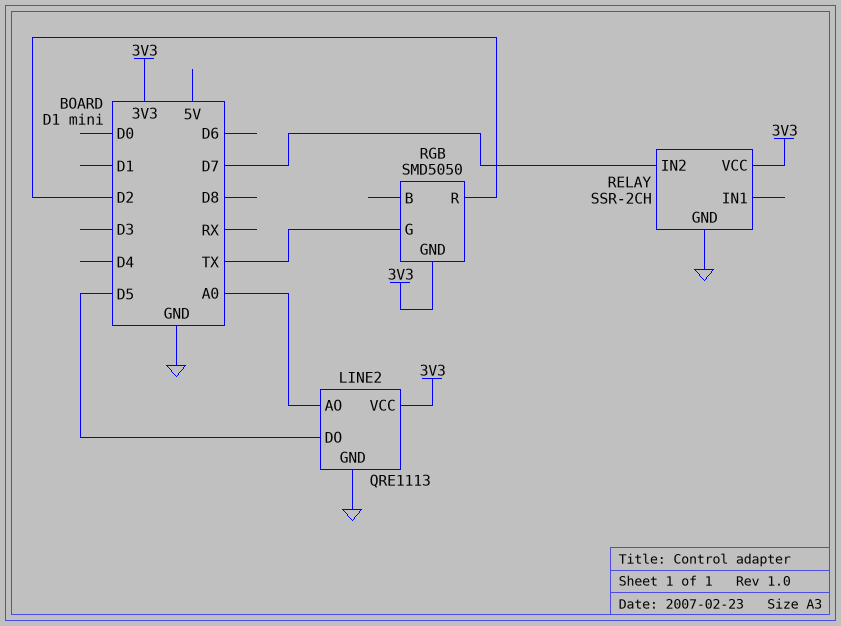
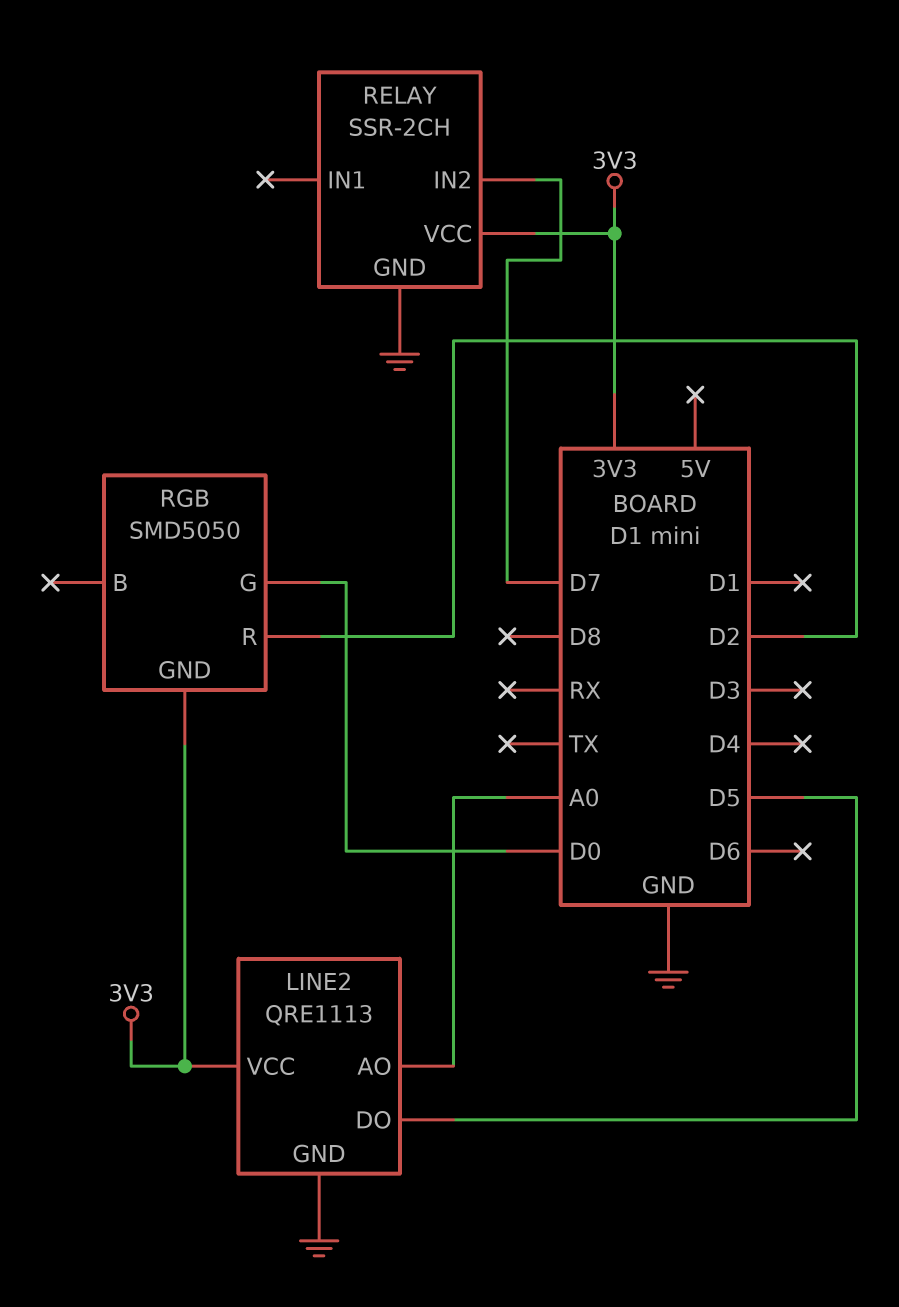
RGB pin G: TX -> D0

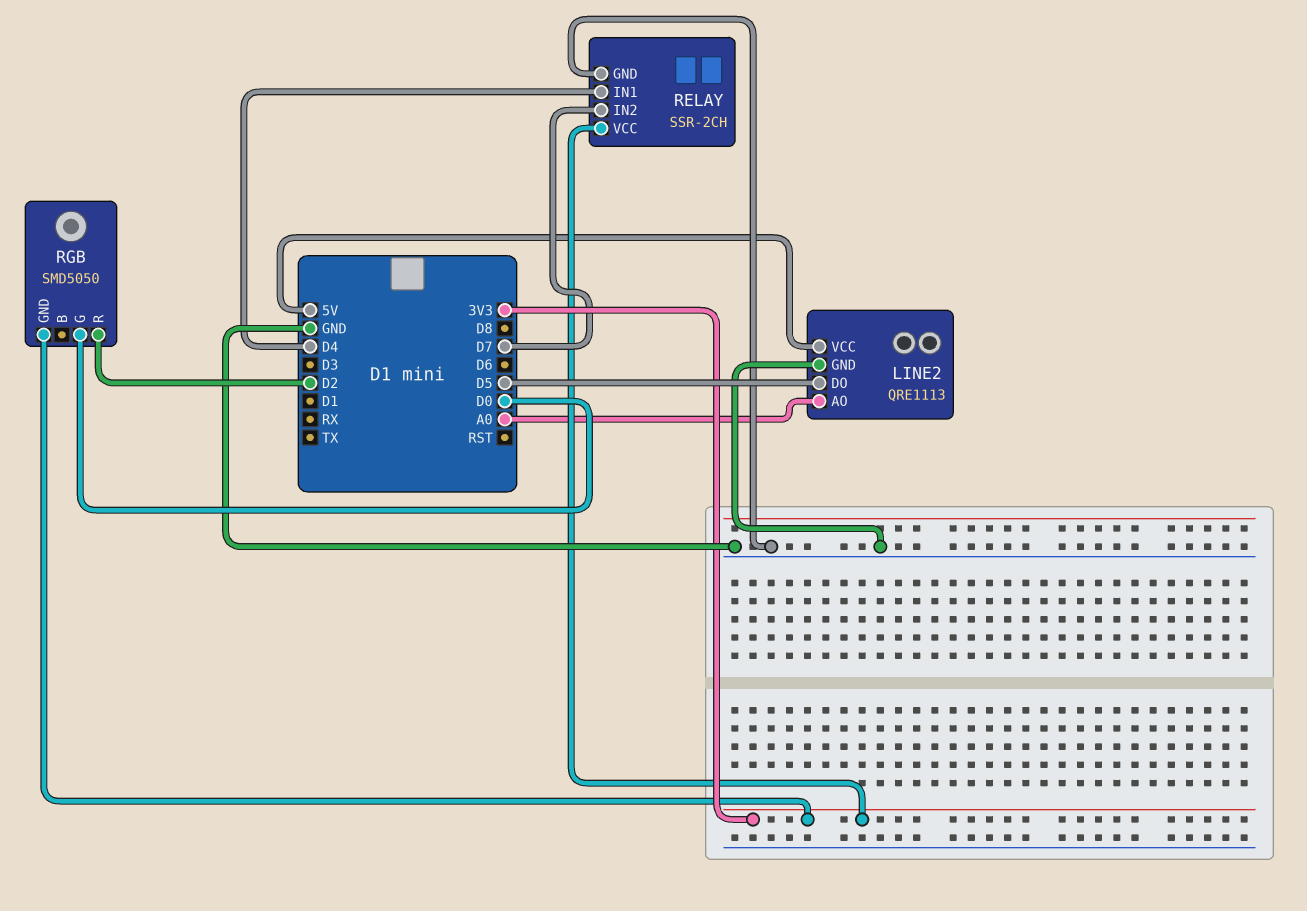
LINE2 pin VCC: 3V3 -> 5V
RELAY pin IN1: none -> D4

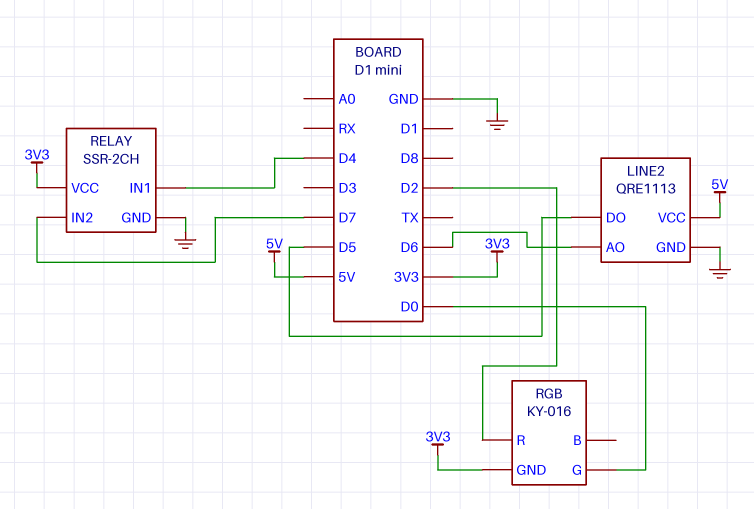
LINE2 pin AO: A0 -> D6
RGB: SMD5050 -> KY-016

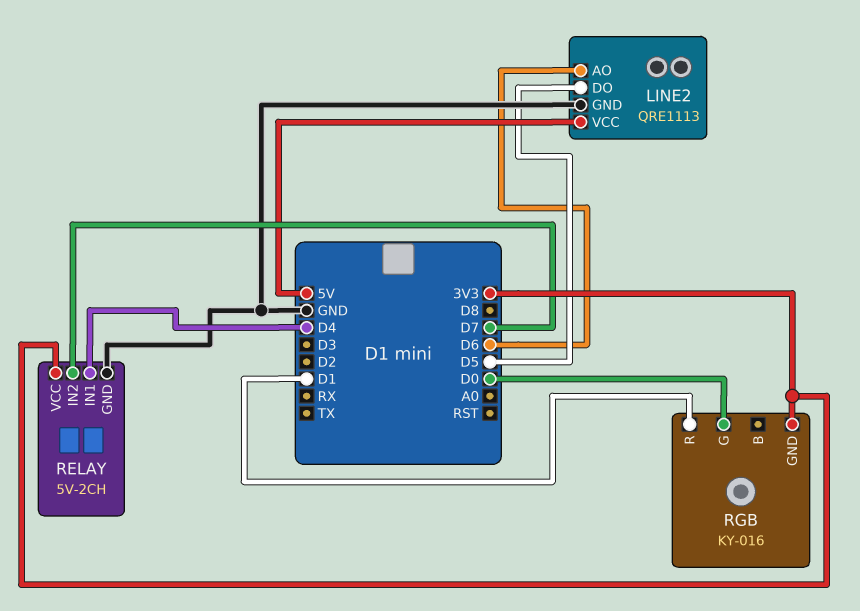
RELAY: SSR-2CH -> 5V-2CH
RGB pin R: D2 -> D1

